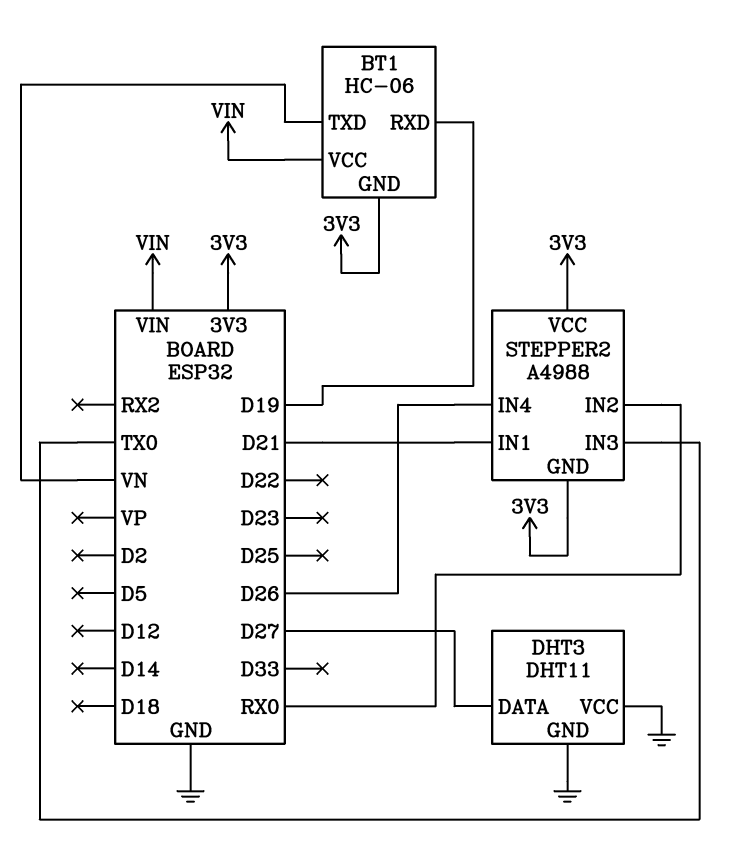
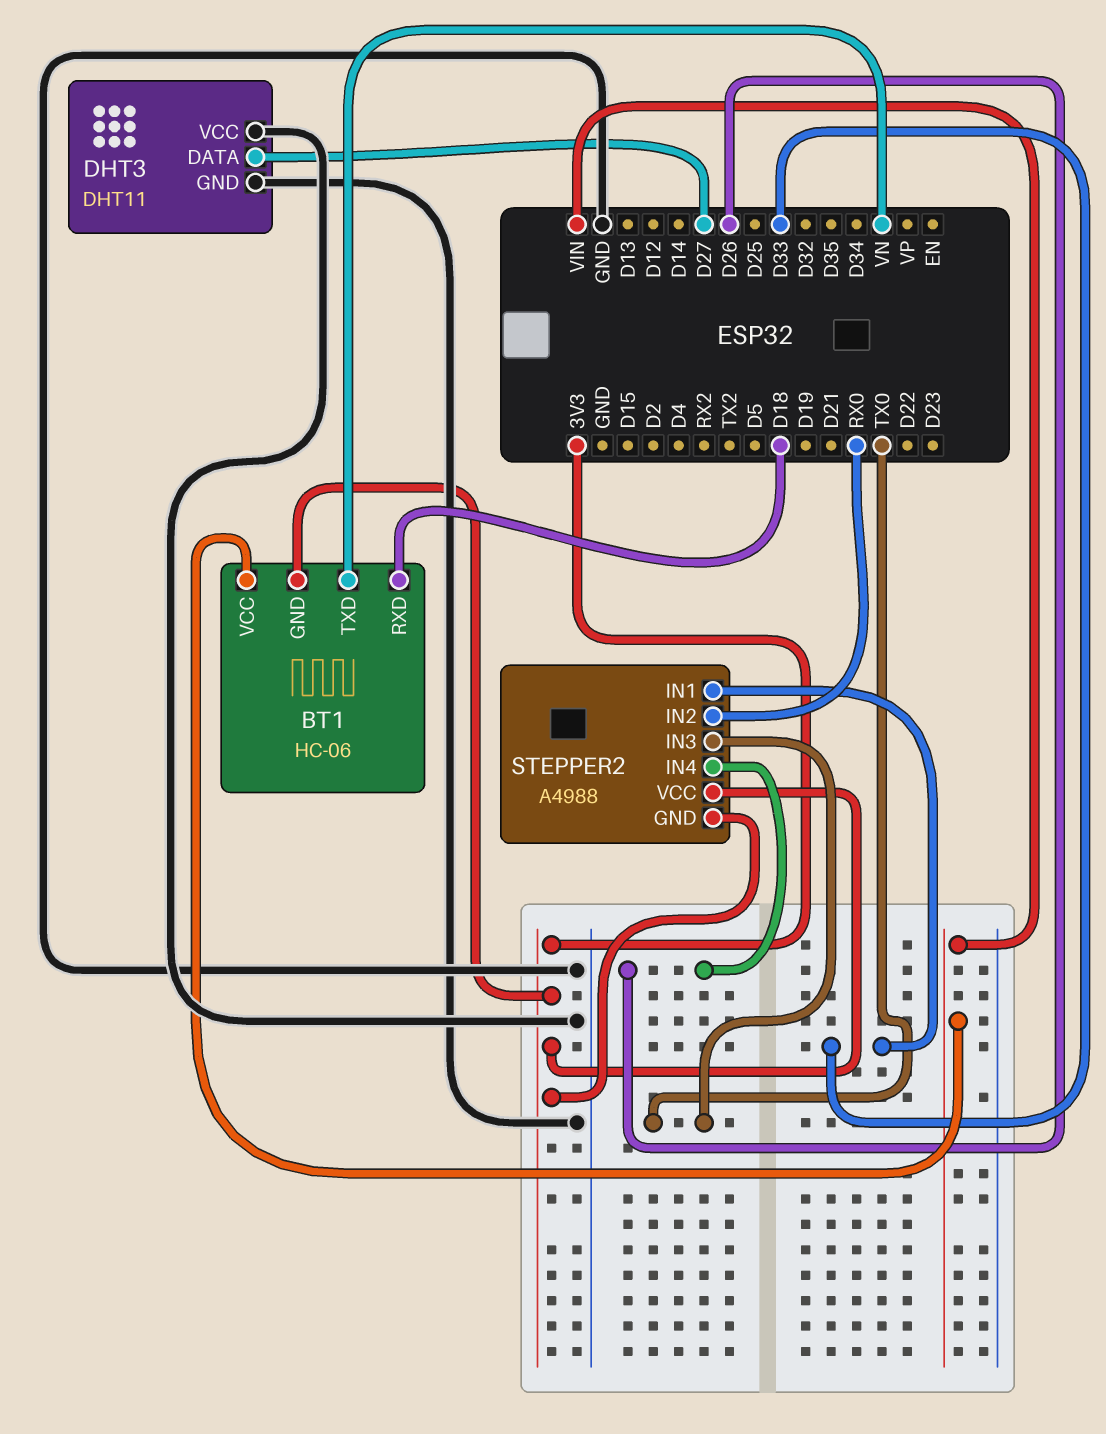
BT1 pin RXD: D19 -> D18
STEPPER2 pin IN1: D21 -> D33

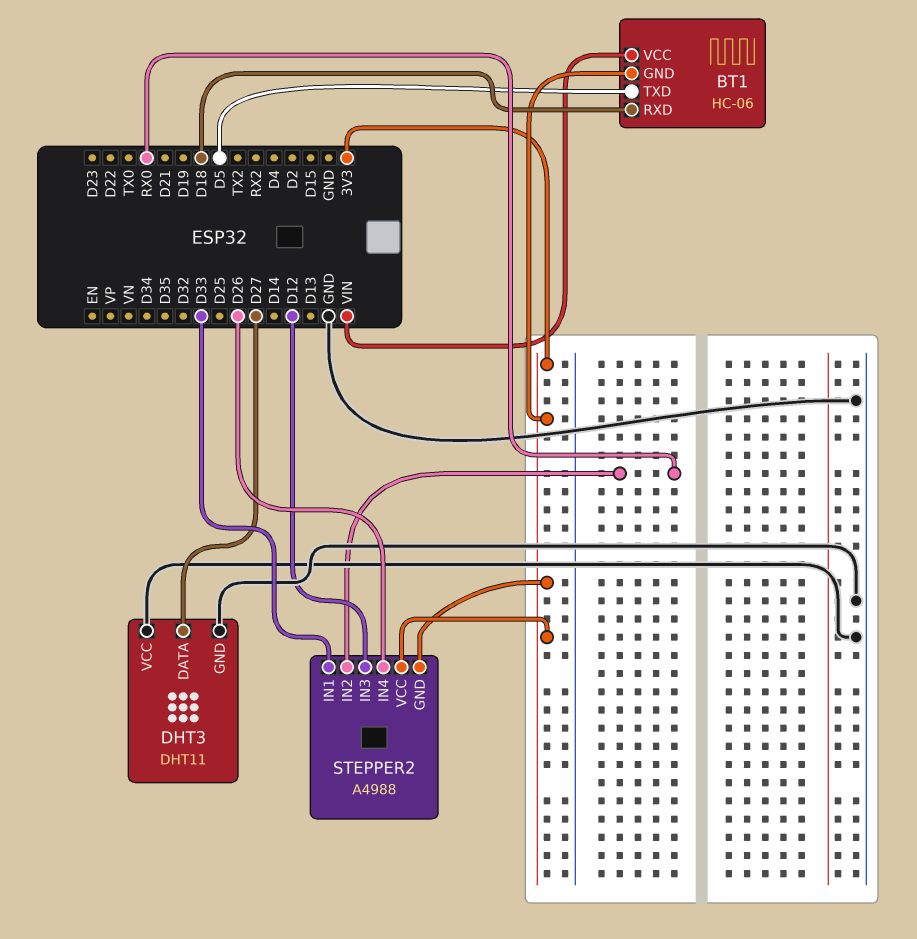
BT1 pin TXD: VN -> D5
STEPPER2 pin IN3: TX0 -> D12

